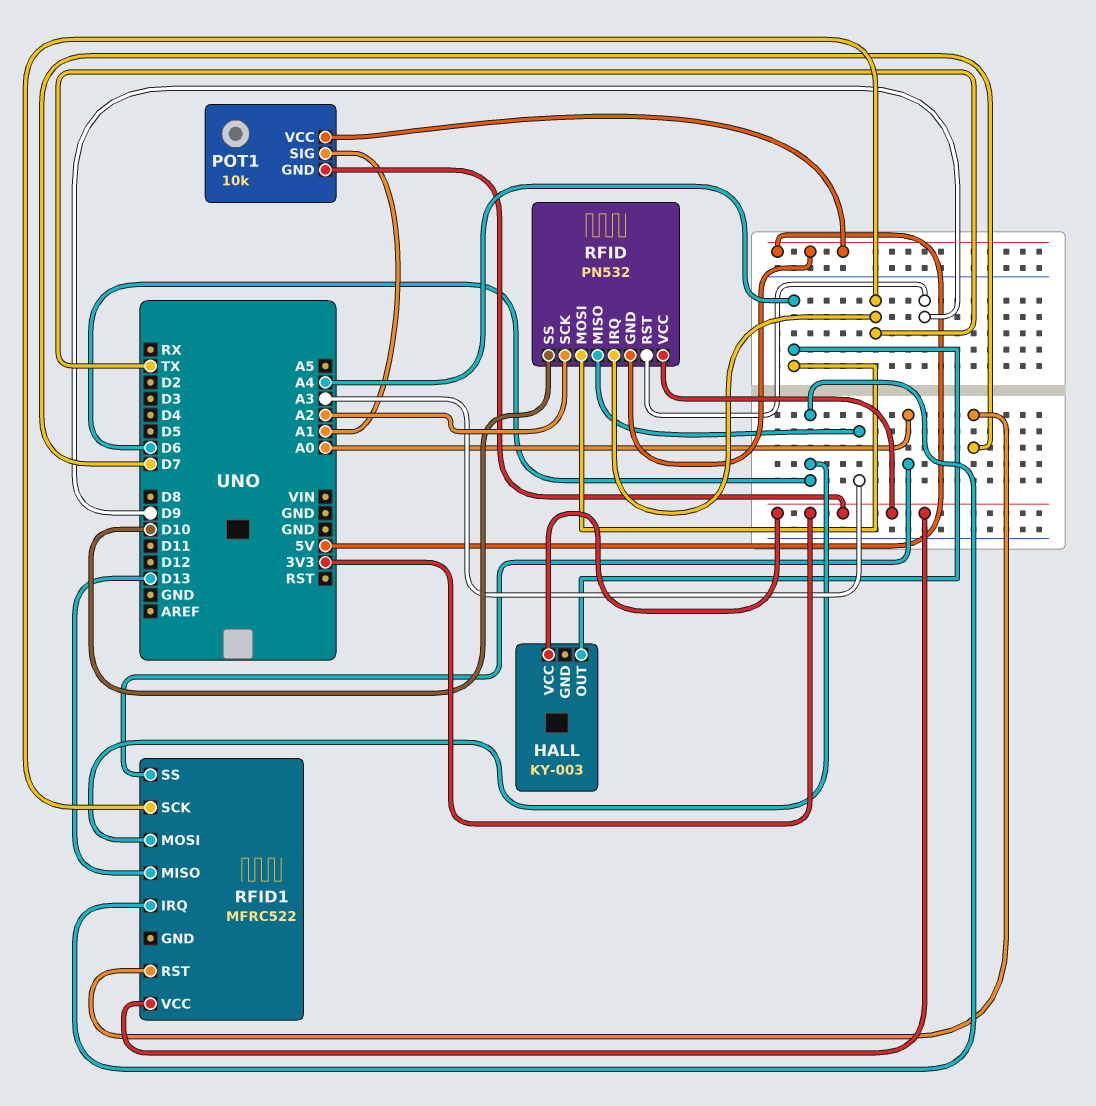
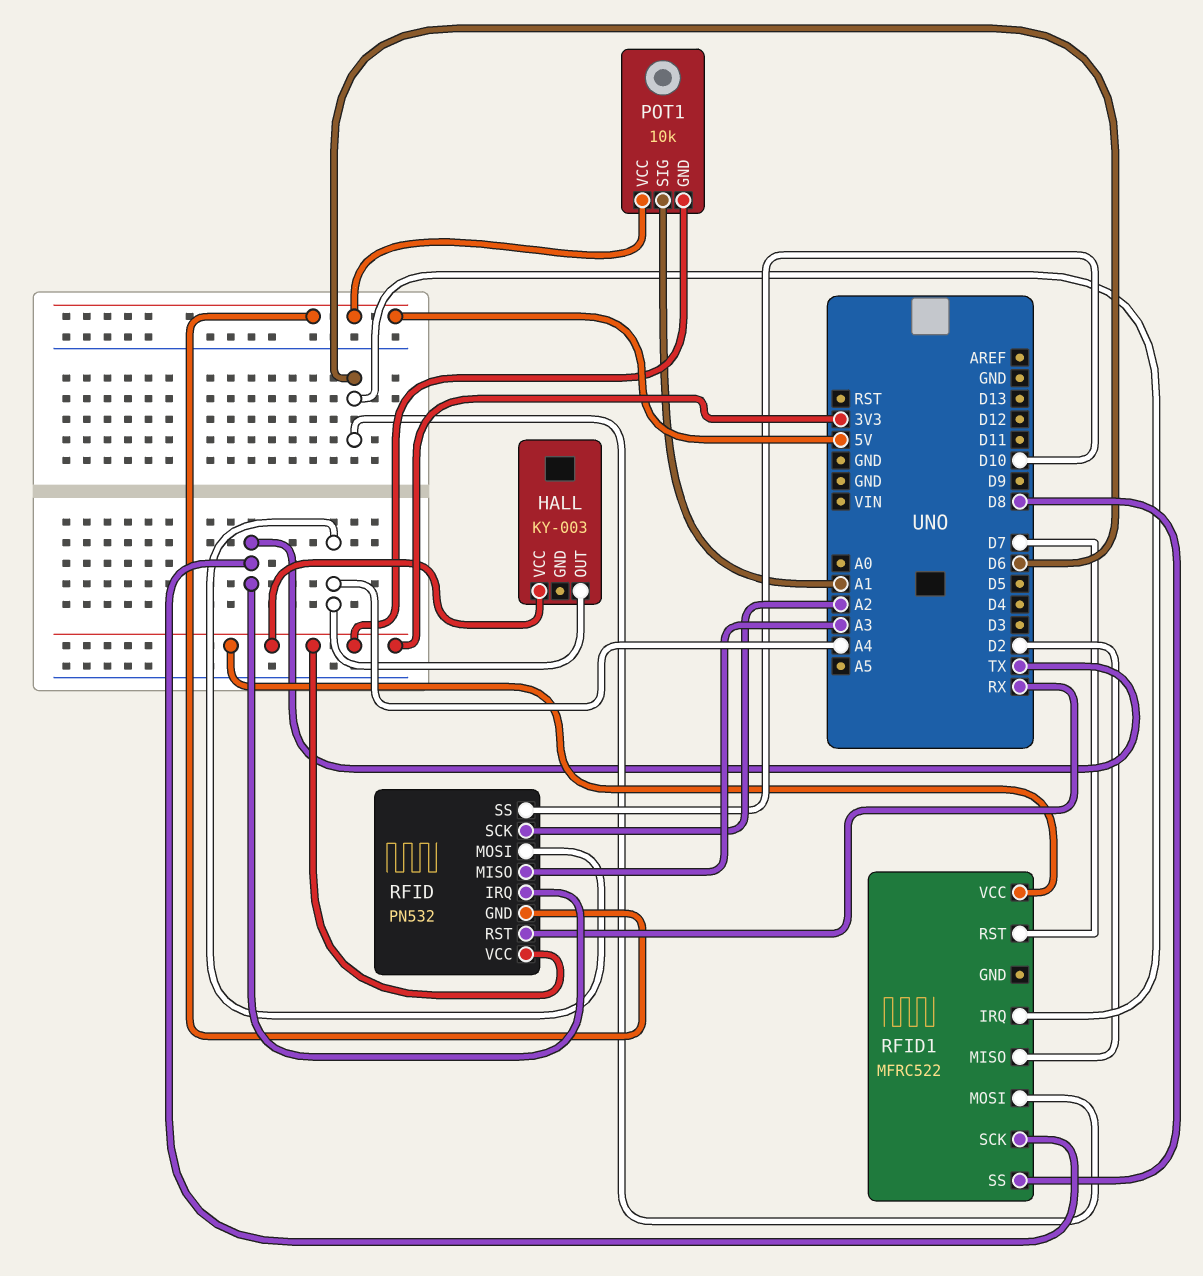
RFID pin RST: D9 -> RX
RFID1 pin MISO: D13 -> D2
RFID1 pin SS: A0 -> D8

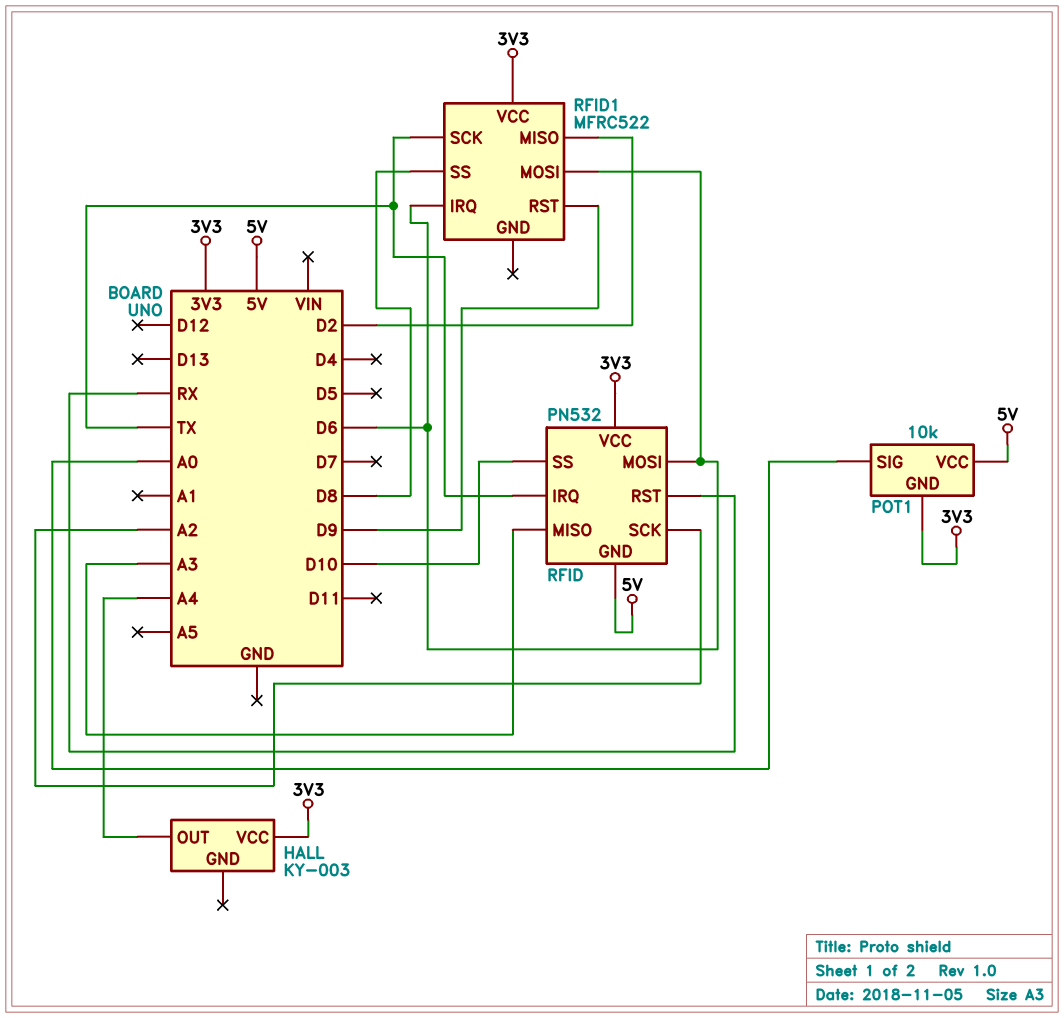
POT1 pin SIG: A1 -> A0
RFID pin MOSI: A4 -> D6
RFID1 pin RST: D7 -> D9

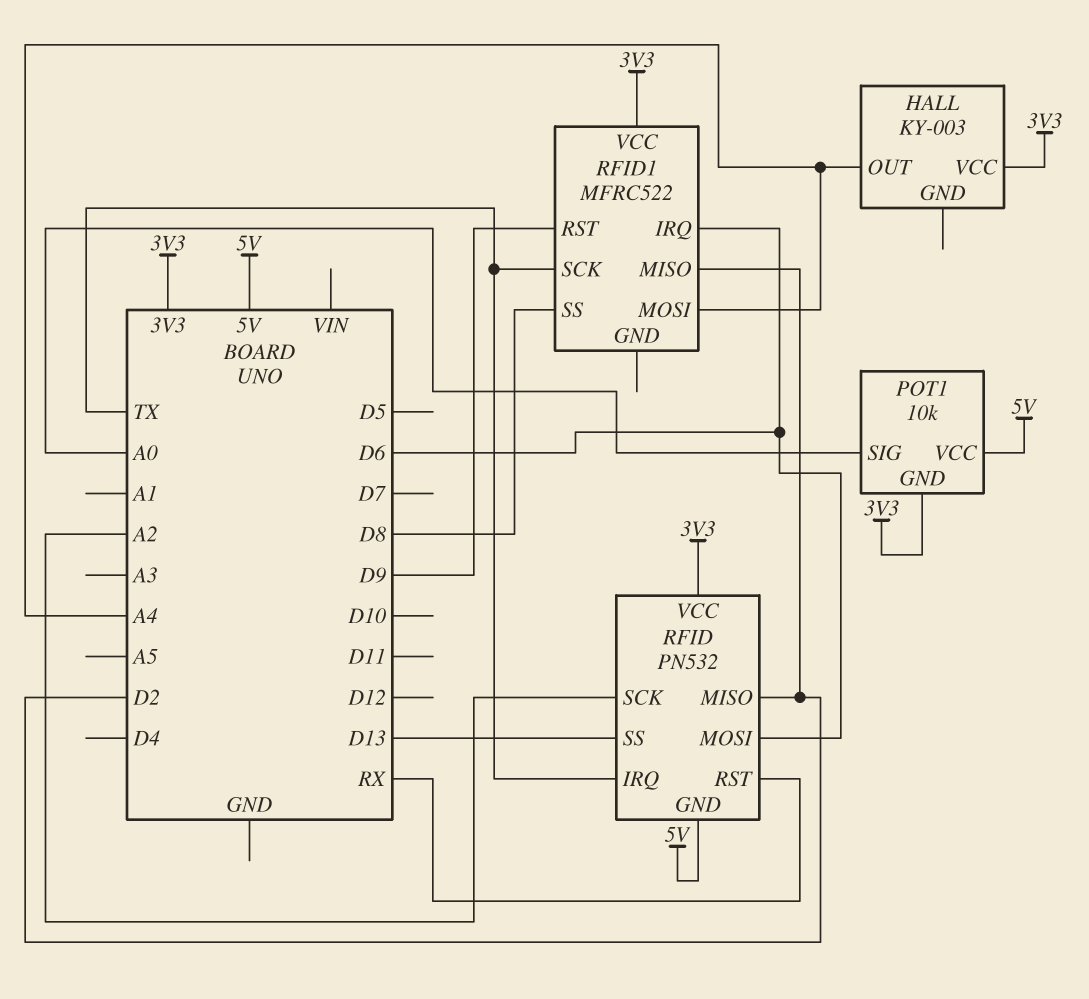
RFID pin MISO: A3 -> D2
RFID pin SS: D10 -> D13
RFID1 pin MOSI: D6 -> A4

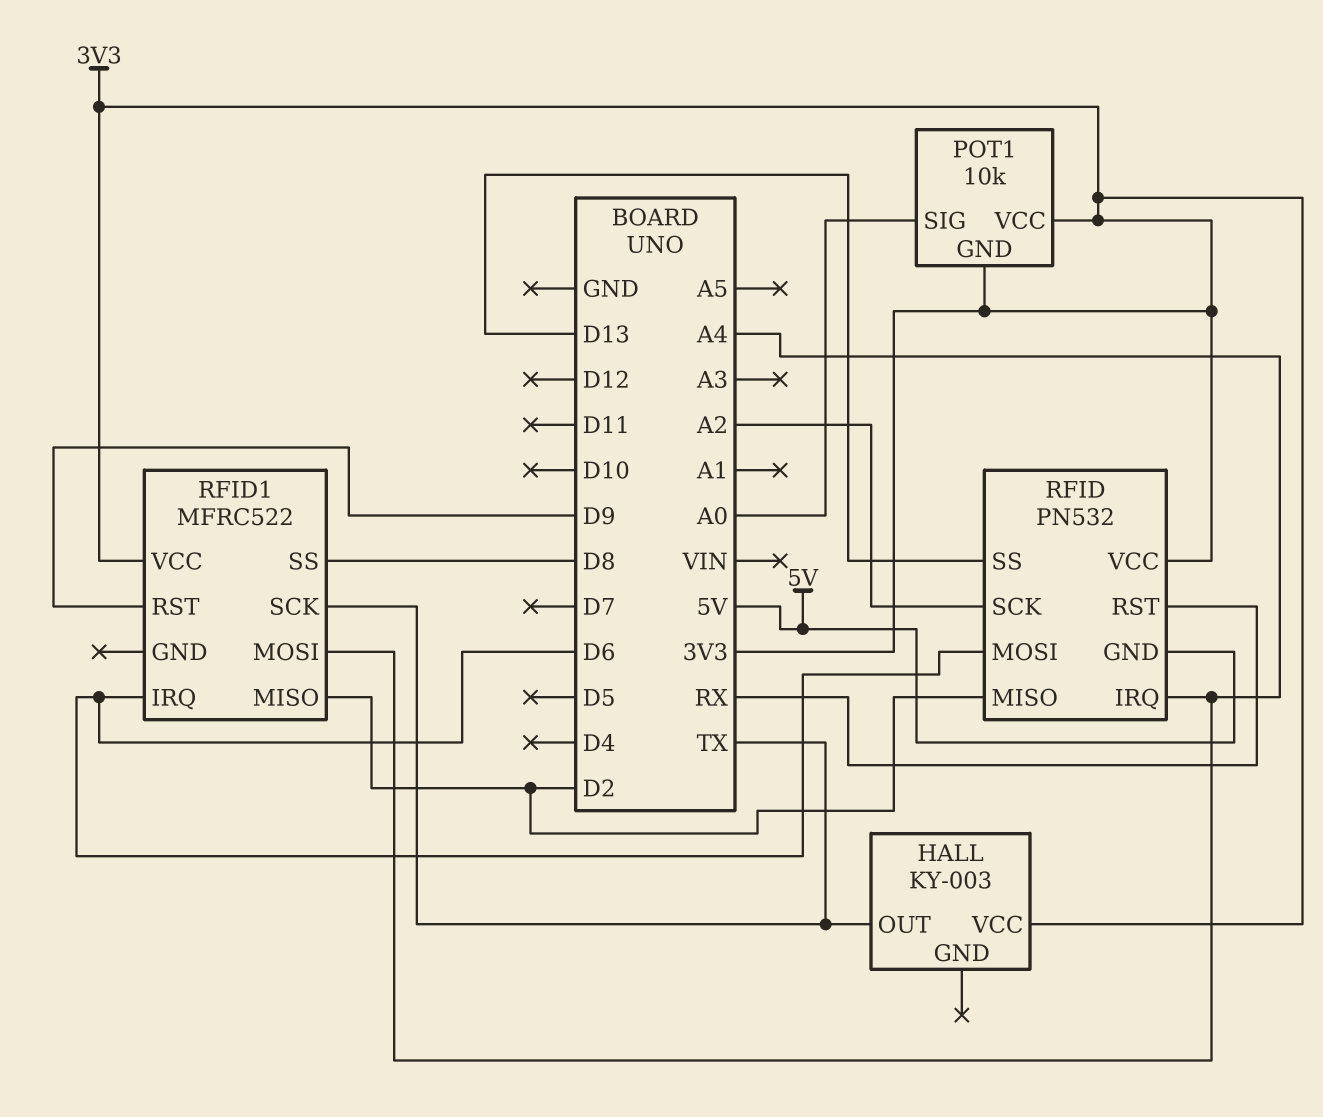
HALL pin OUT: A4 -> TX
POT1 pin VCC: 5V -> 3V3
RFID pin IRQ: TX -> A4

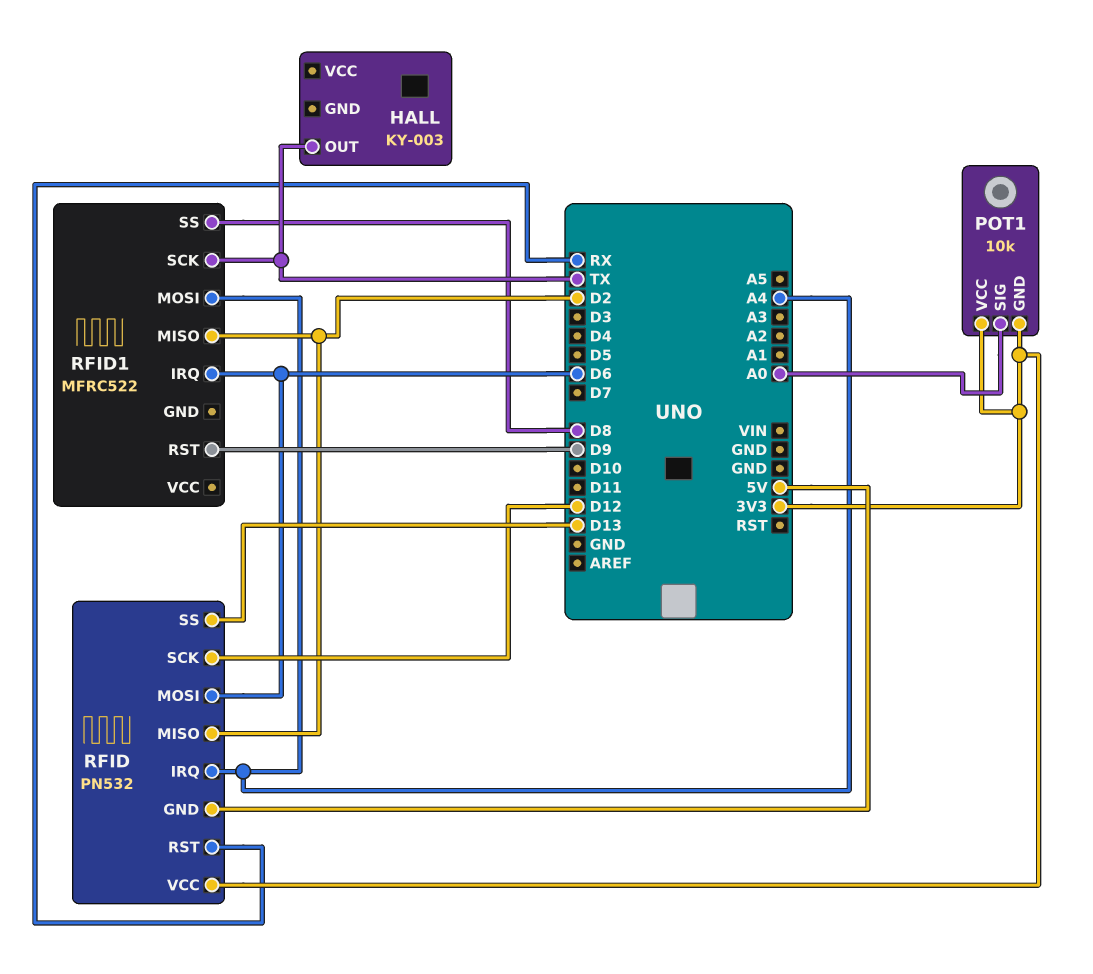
HALL pin VCC: 3V3 -> none
RFID pin SCK: A2 -> D12
RFID1 pin VCC: 3V3 -> none

